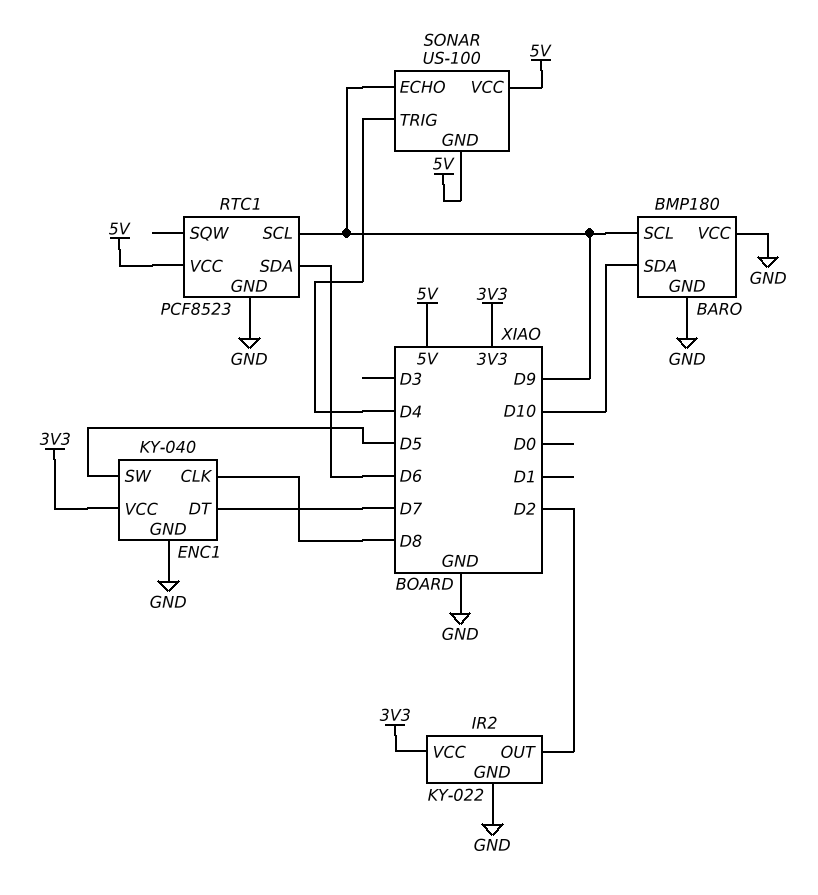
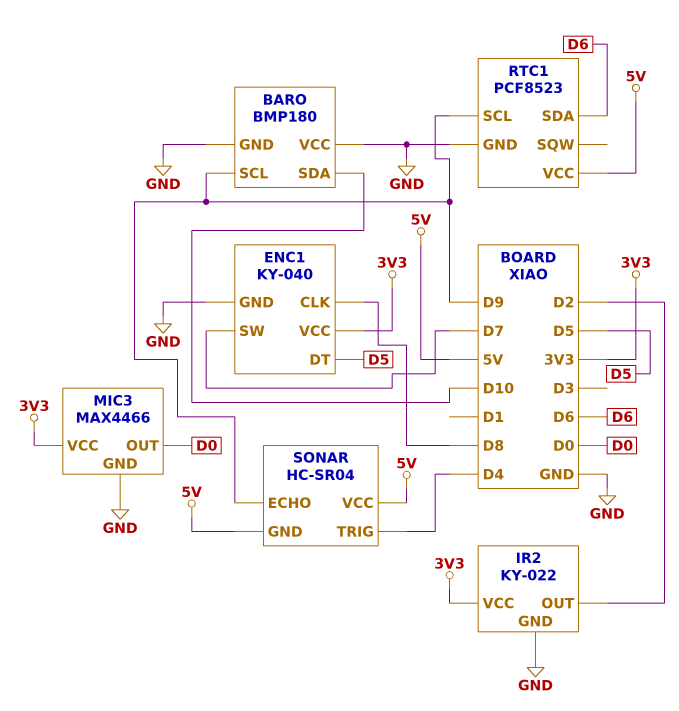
ENC1 pin DT: D7 -> D5
ENC1 pin SW: D5 -> D7
MIC3: none -> MAX4466
MIC3 pin GND: none -> GND
MIC3 pin OUT: none -> D0
MIC3 pin VCC: none -> 3V3
SONAR: US-100 -> HC-SR04

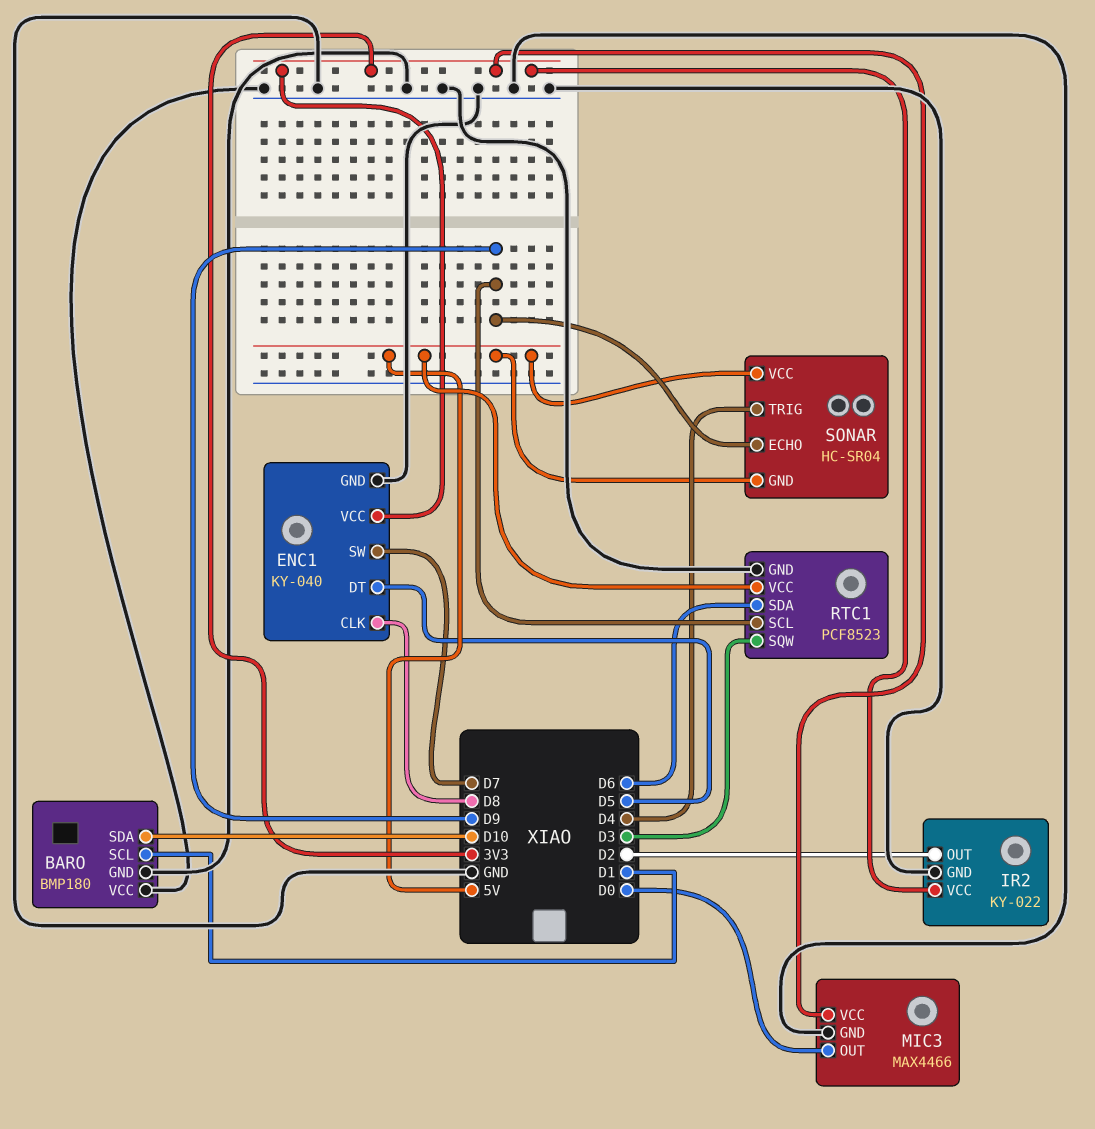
BARO pin SCL: D9 -> D1
RTC1 pin SQW: none -> D3

